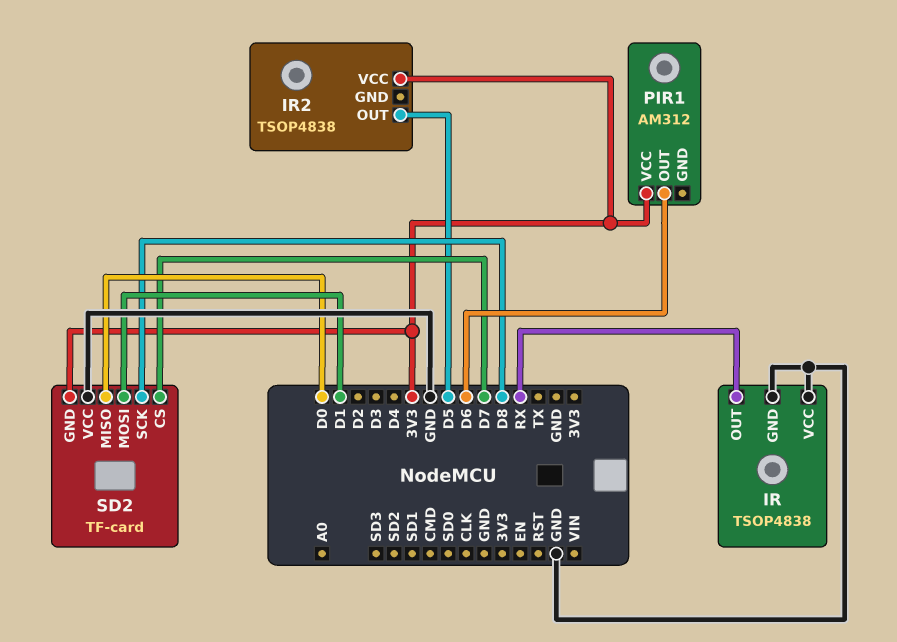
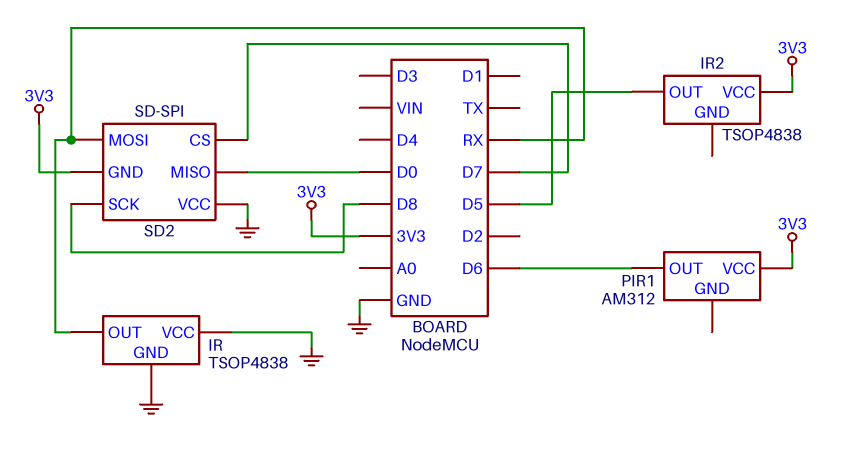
SD2: TF-card -> SD-SPI
SD2 pin MOSI: D1 -> RX

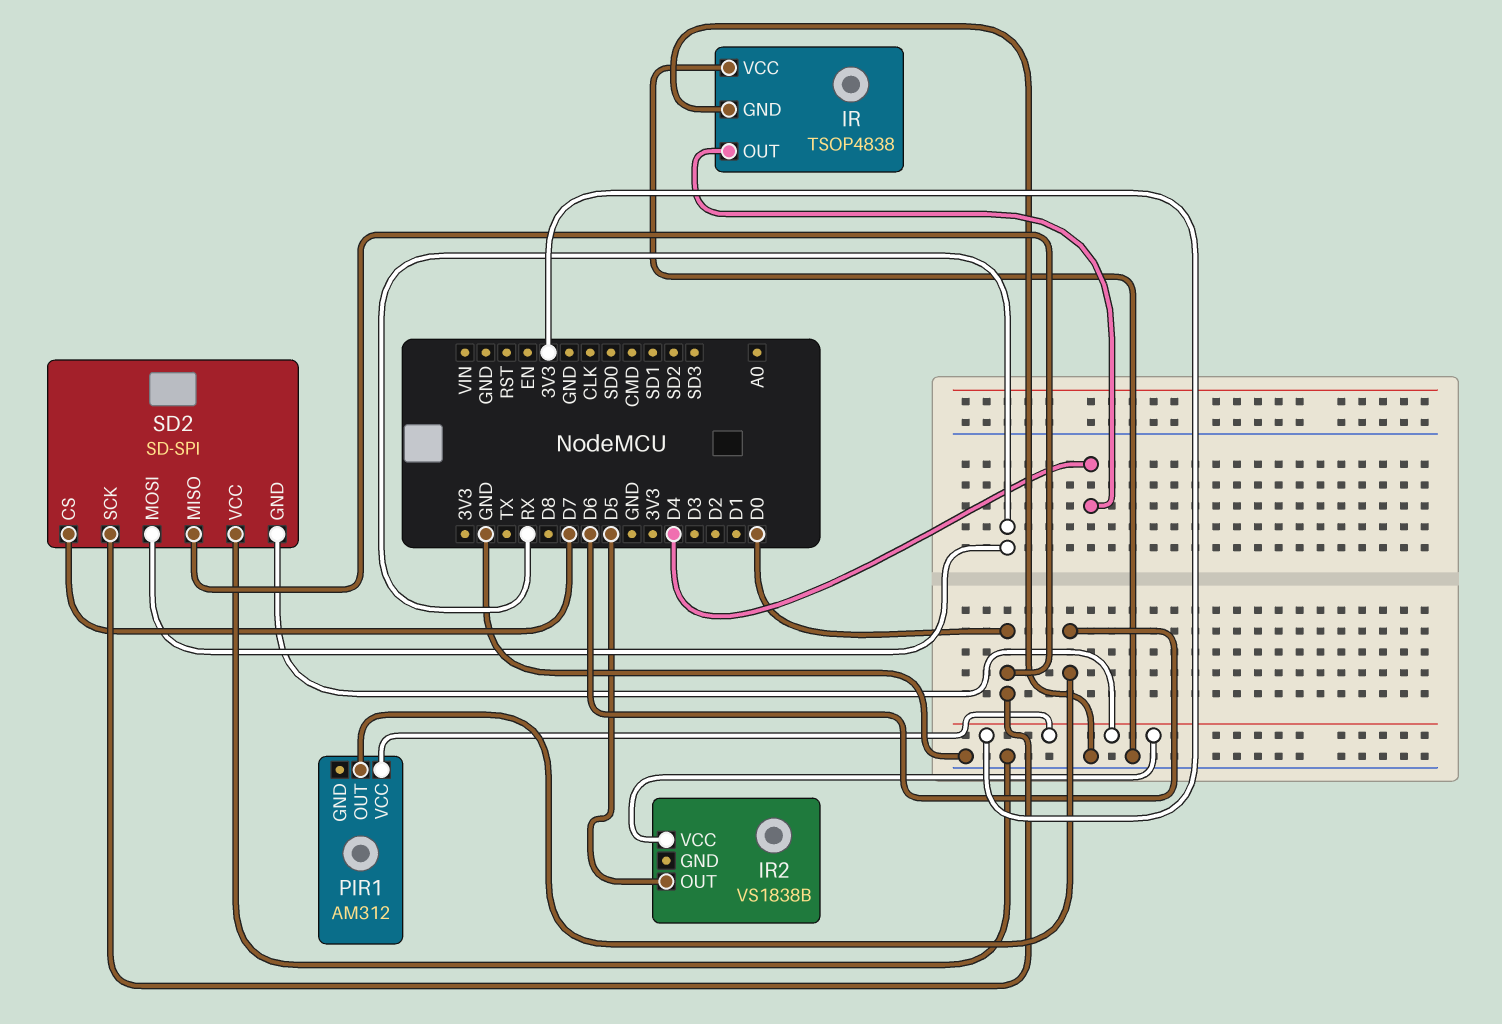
IR pin OUT: RX -> D4
IR2: TSOP4838 -> VS1838B
SD2 pin SCK: D8 -> D0

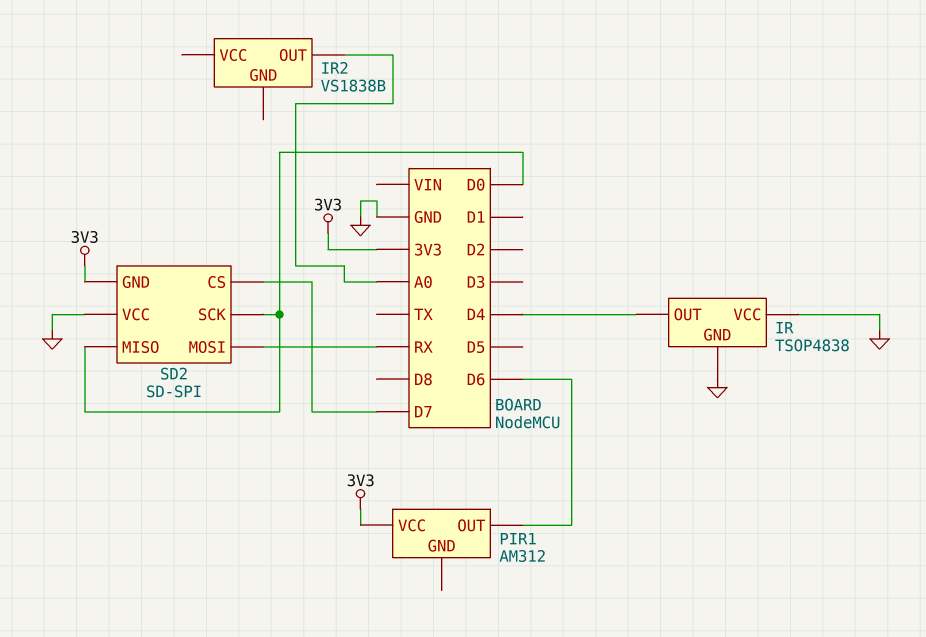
IR2 pin OUT: D5 -> A0
IR2 pin VCC: 3V3 -> none

